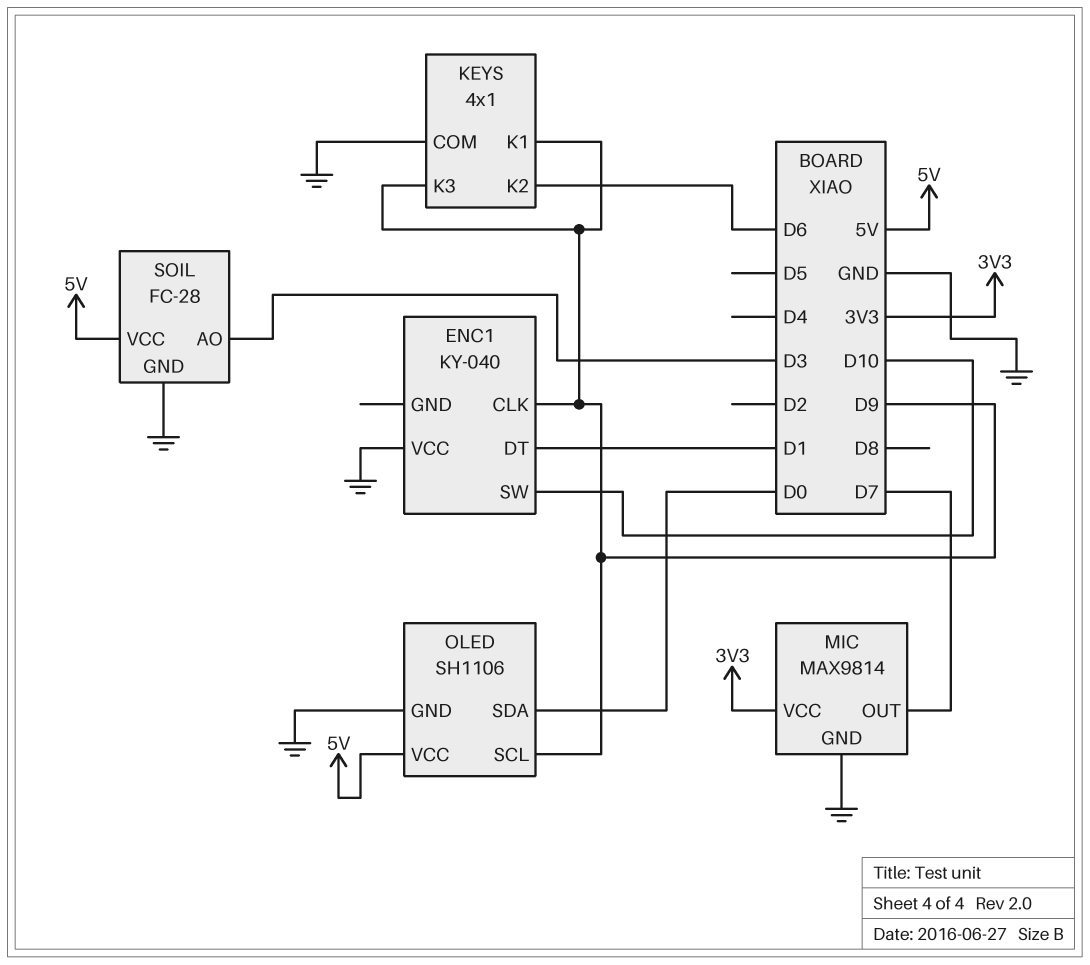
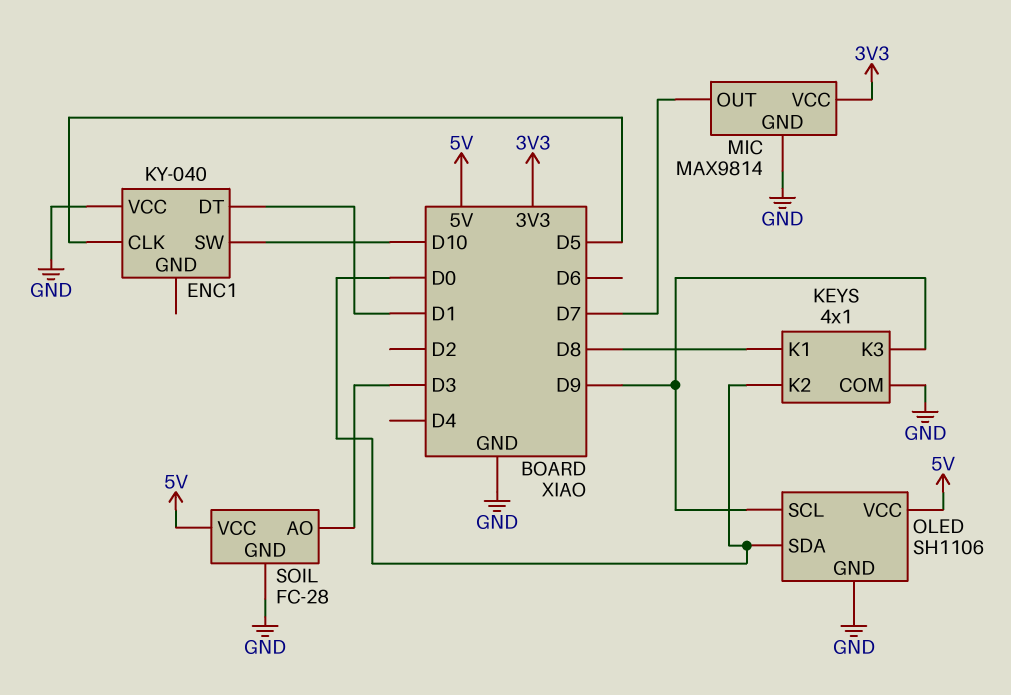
ENC1 pin CLK: D9 -> D5
KEYS pin K1: D9 -> D8
KEYS pin K2: D6 -> D0

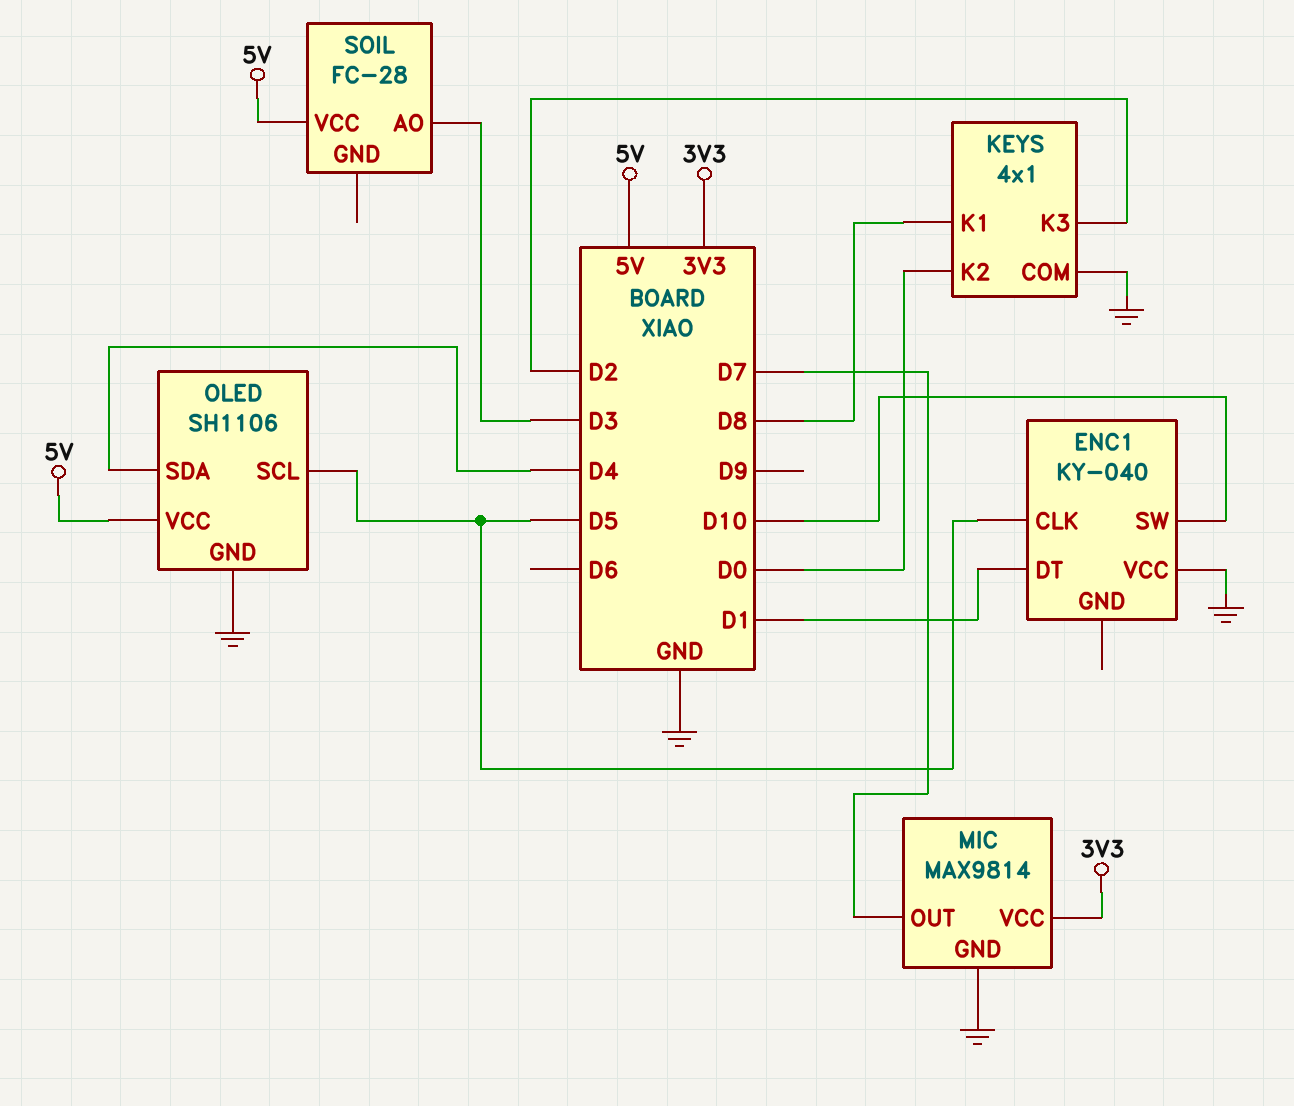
KEYS pin K3: D9 -> D2
OLED pin SCL: D9 -> D5
OLED pin SDA: D0 -> D4
SOIL pin GND: GND -> none

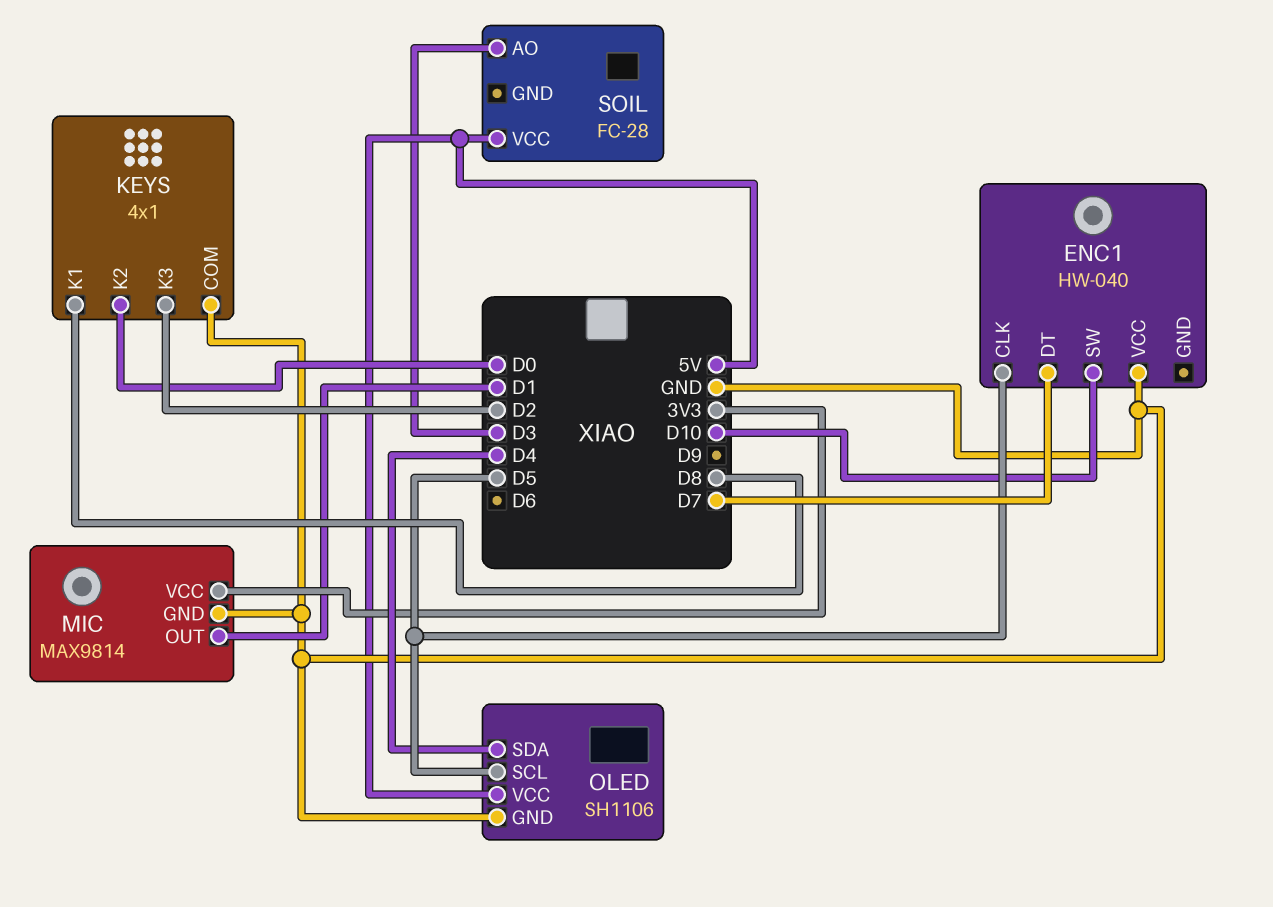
ENC1: KY-040 -> HW-040
ENC1 pin DT: D1 -> D7
MIC pin OUT: D7 -> D1

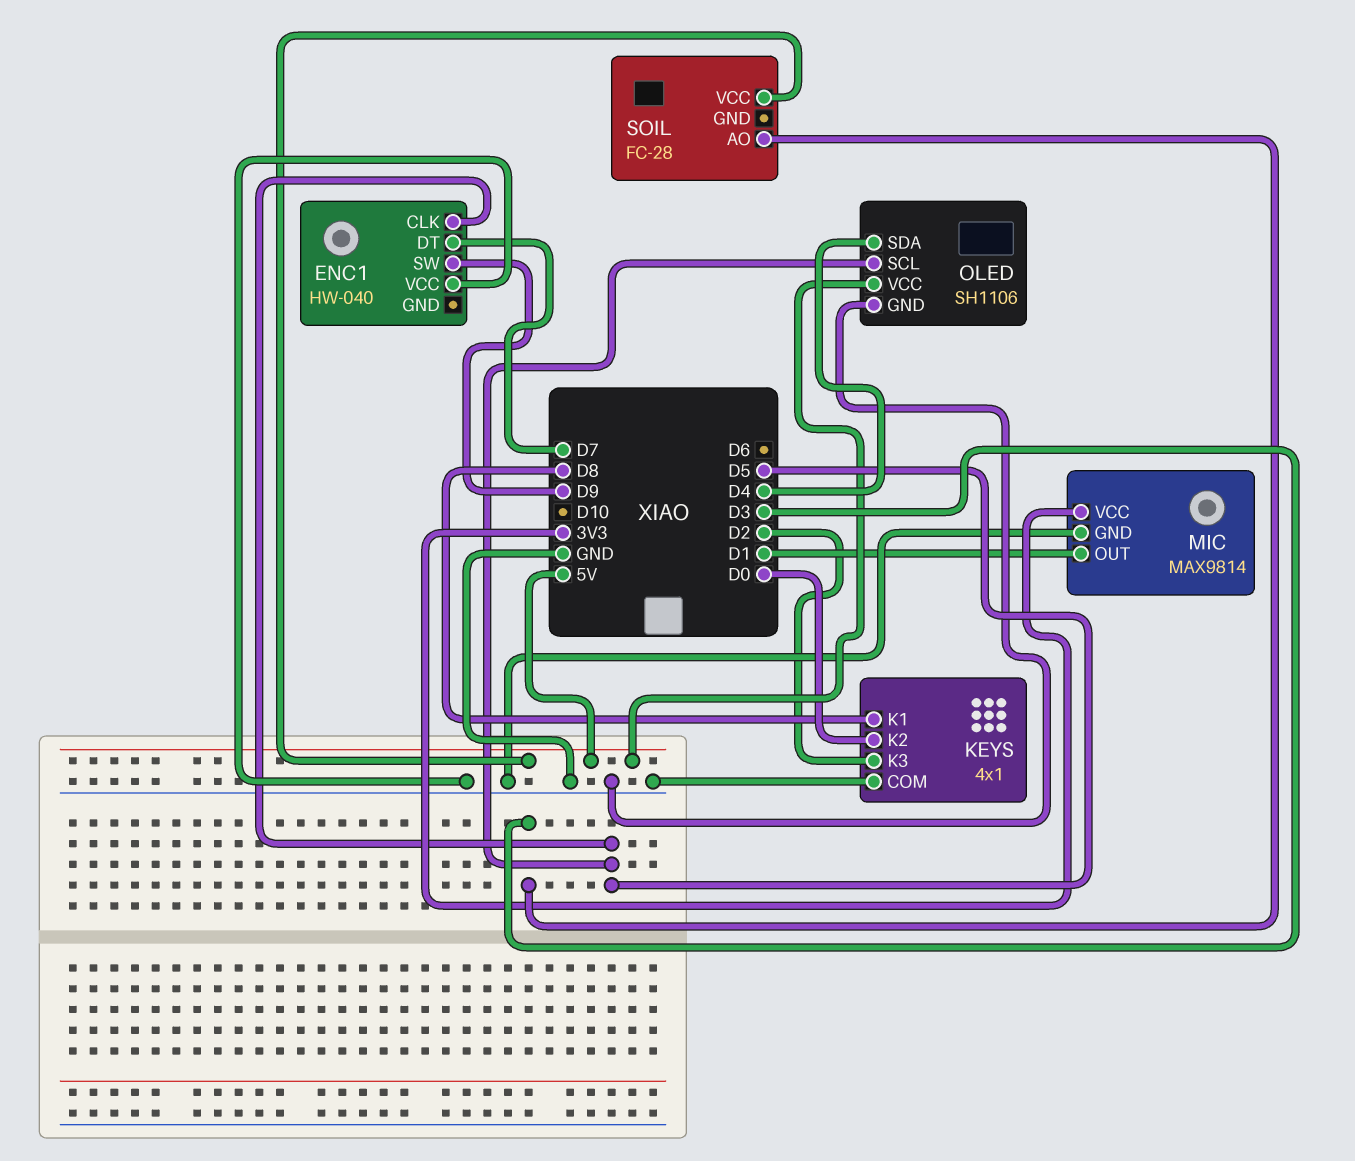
ENC1 pin SW: D10 -> D9

